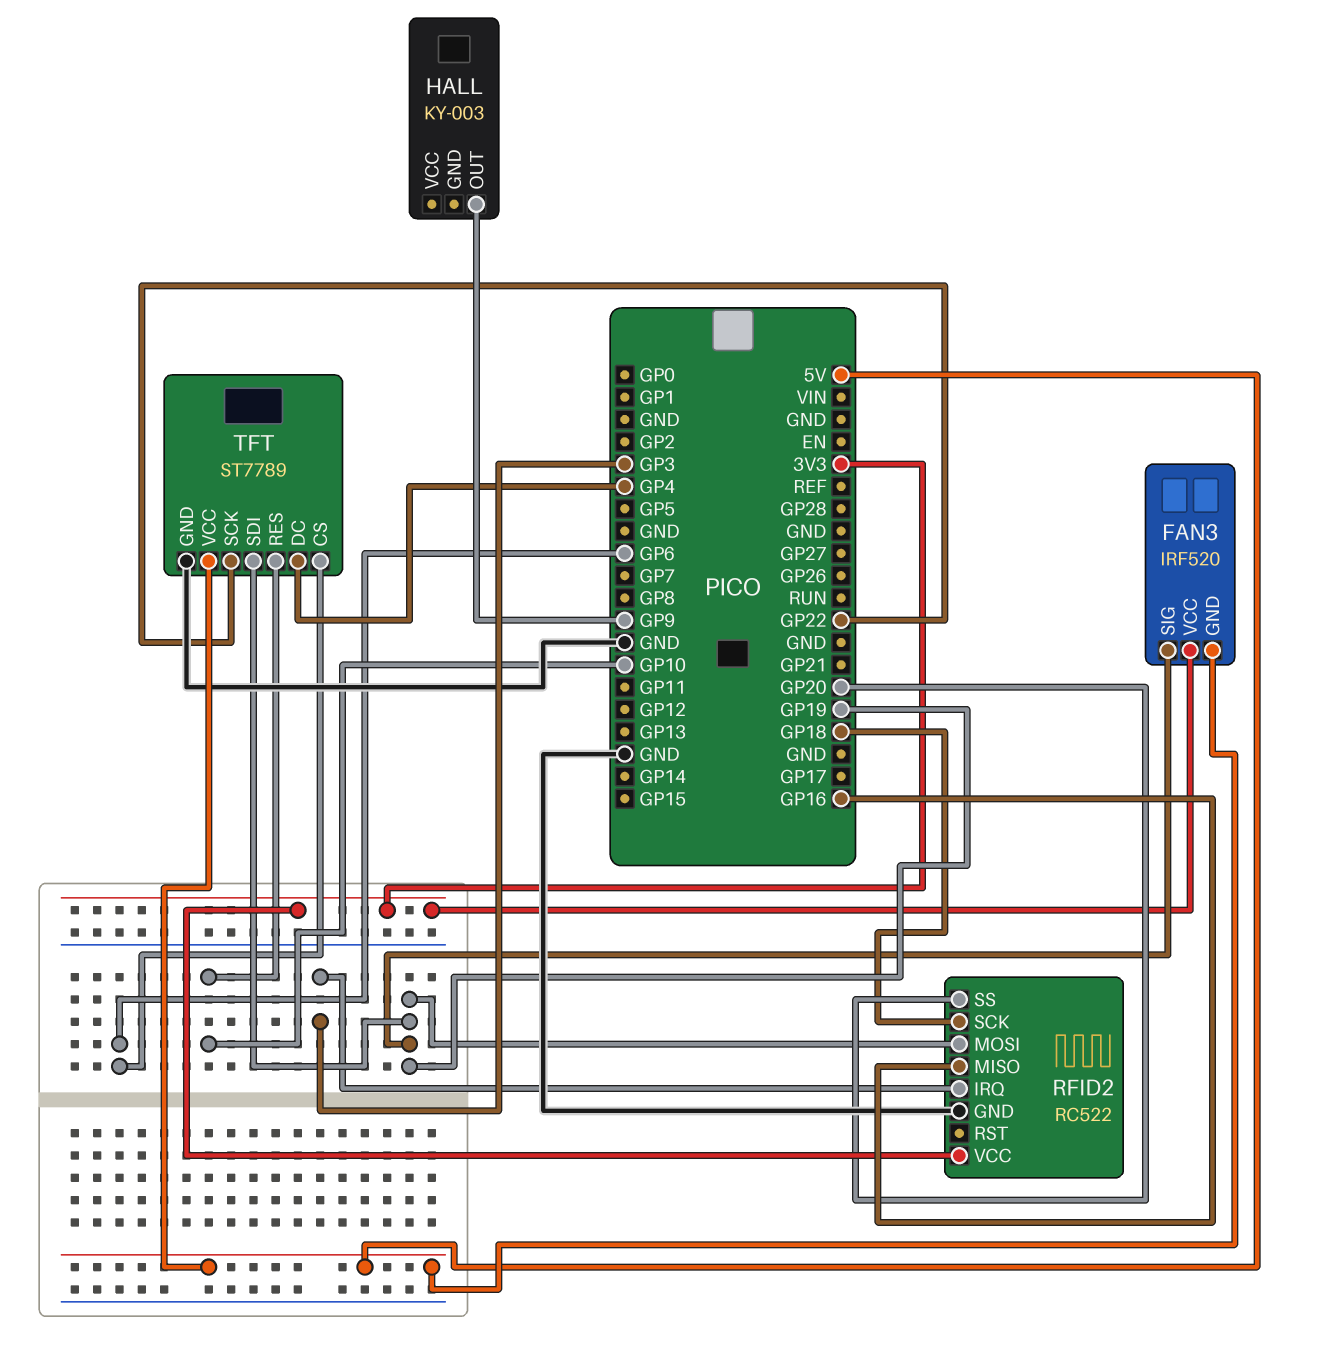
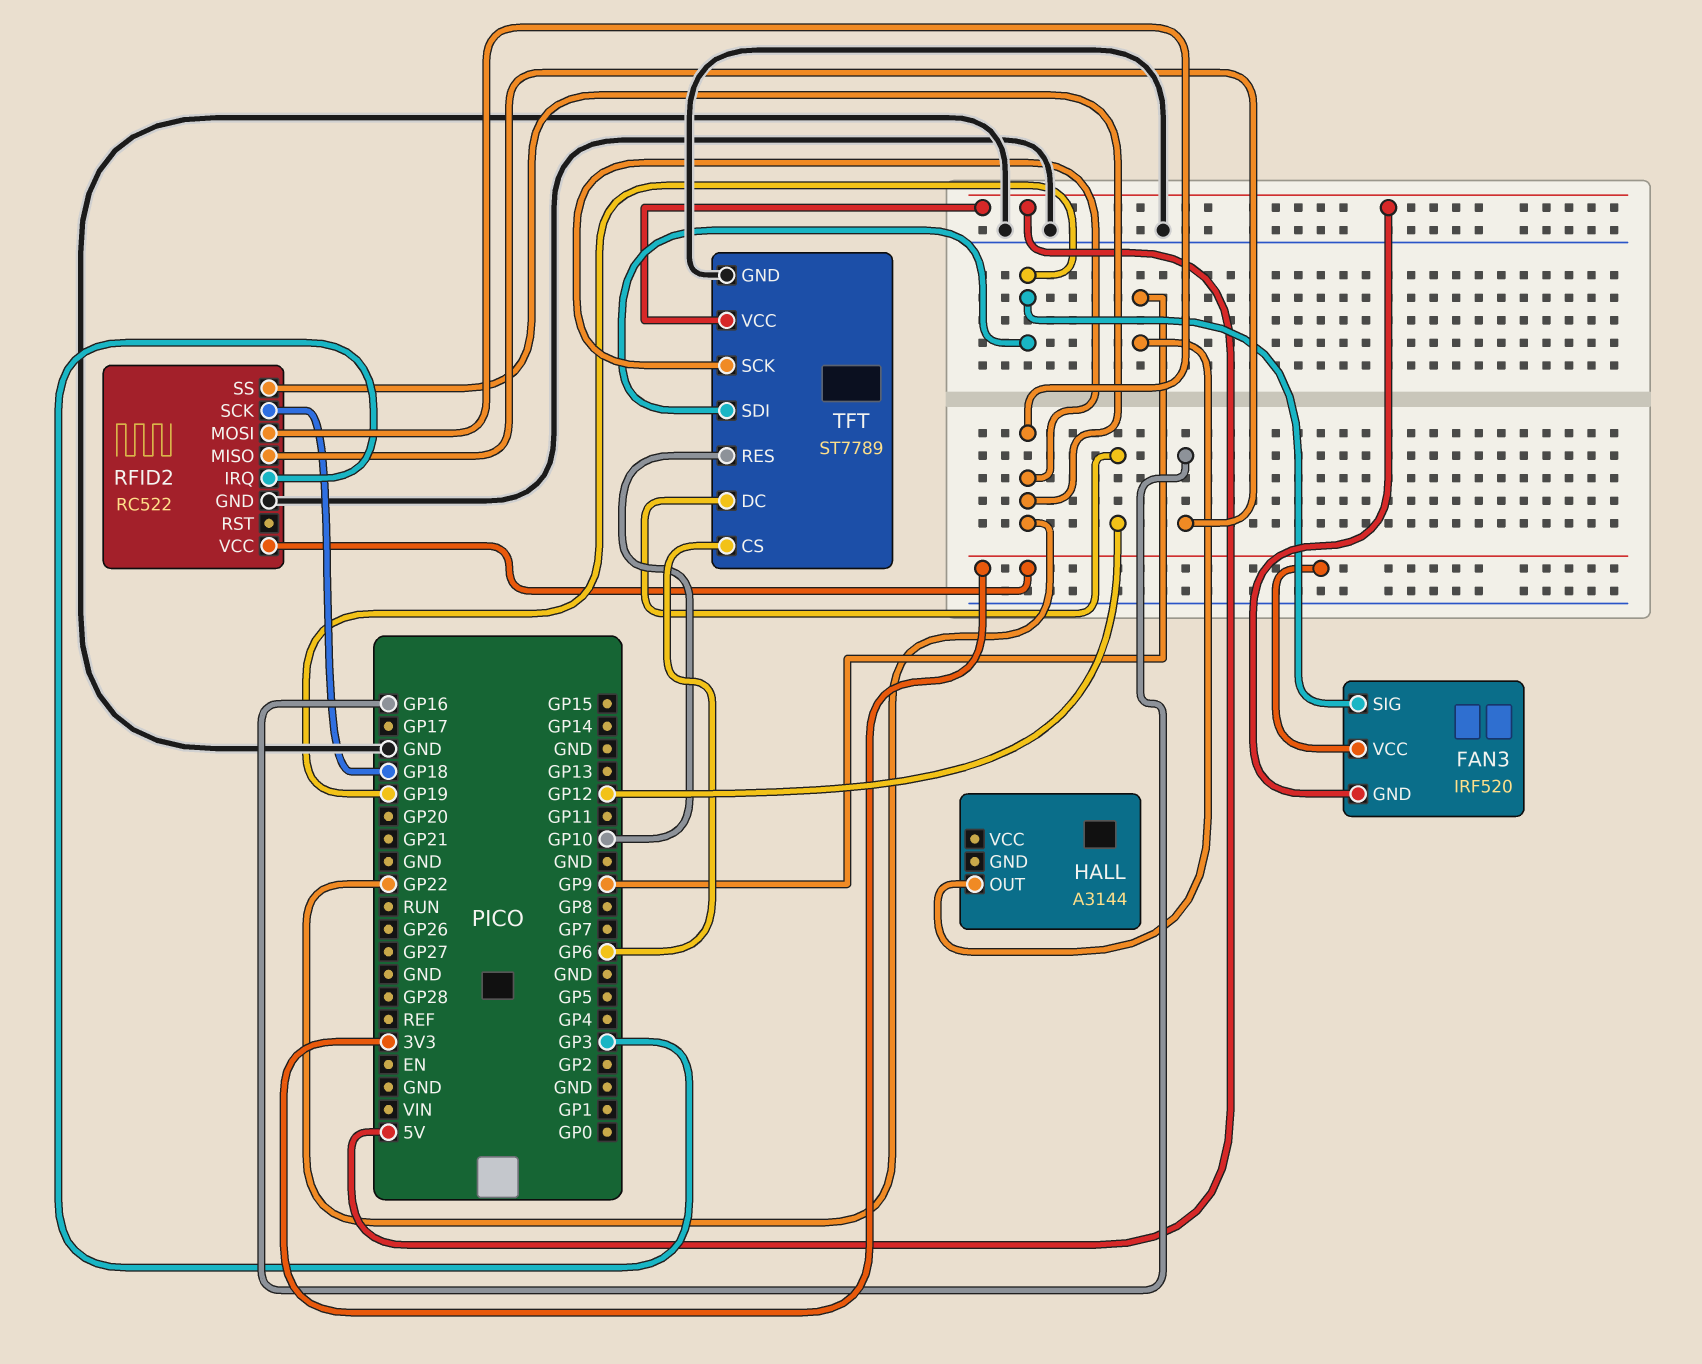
HALL: KY-003 -> A3144
RFID2 pin MOSI: GP19 -> GP22
RFID2 pin SS: GP20 -> GP22
TFT pin DC: GP4 -> GP12

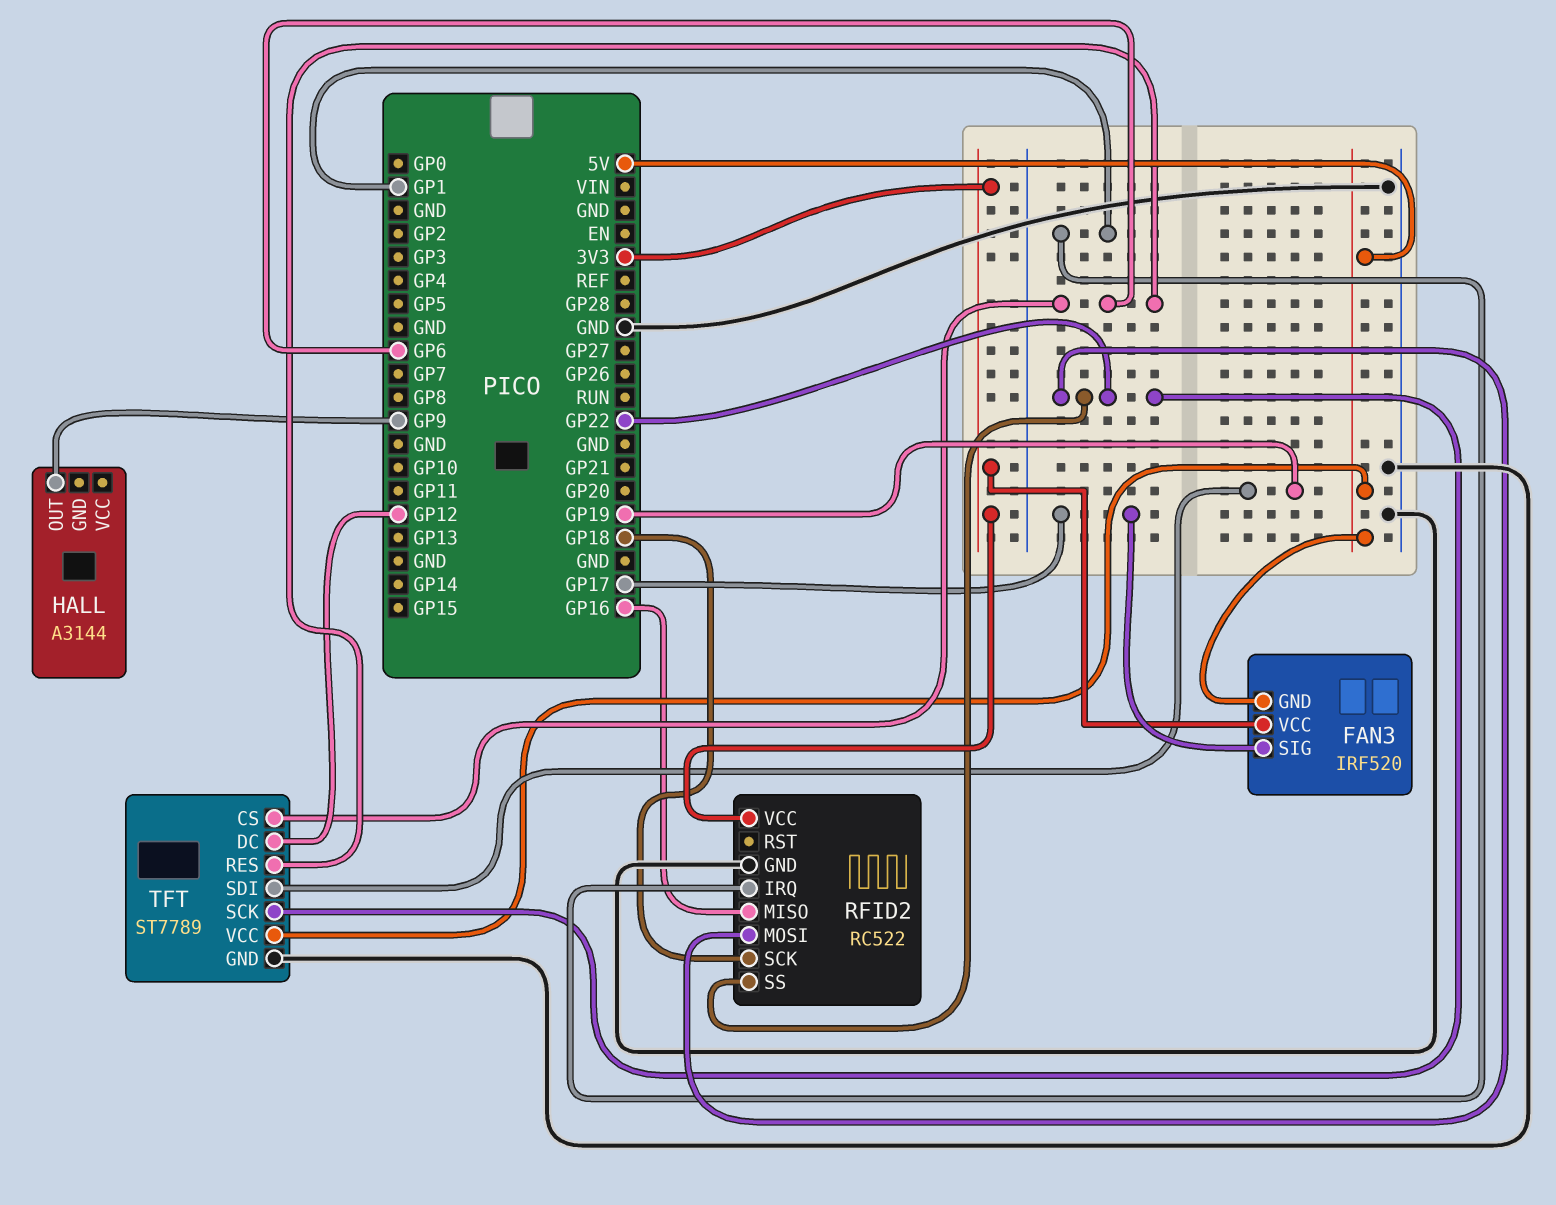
FAN3 pin SIG: GP19 -> GP17
RFID2 pin IRQ: GP3 -> GP1
TFT pin RES: GP10 -> GP6

